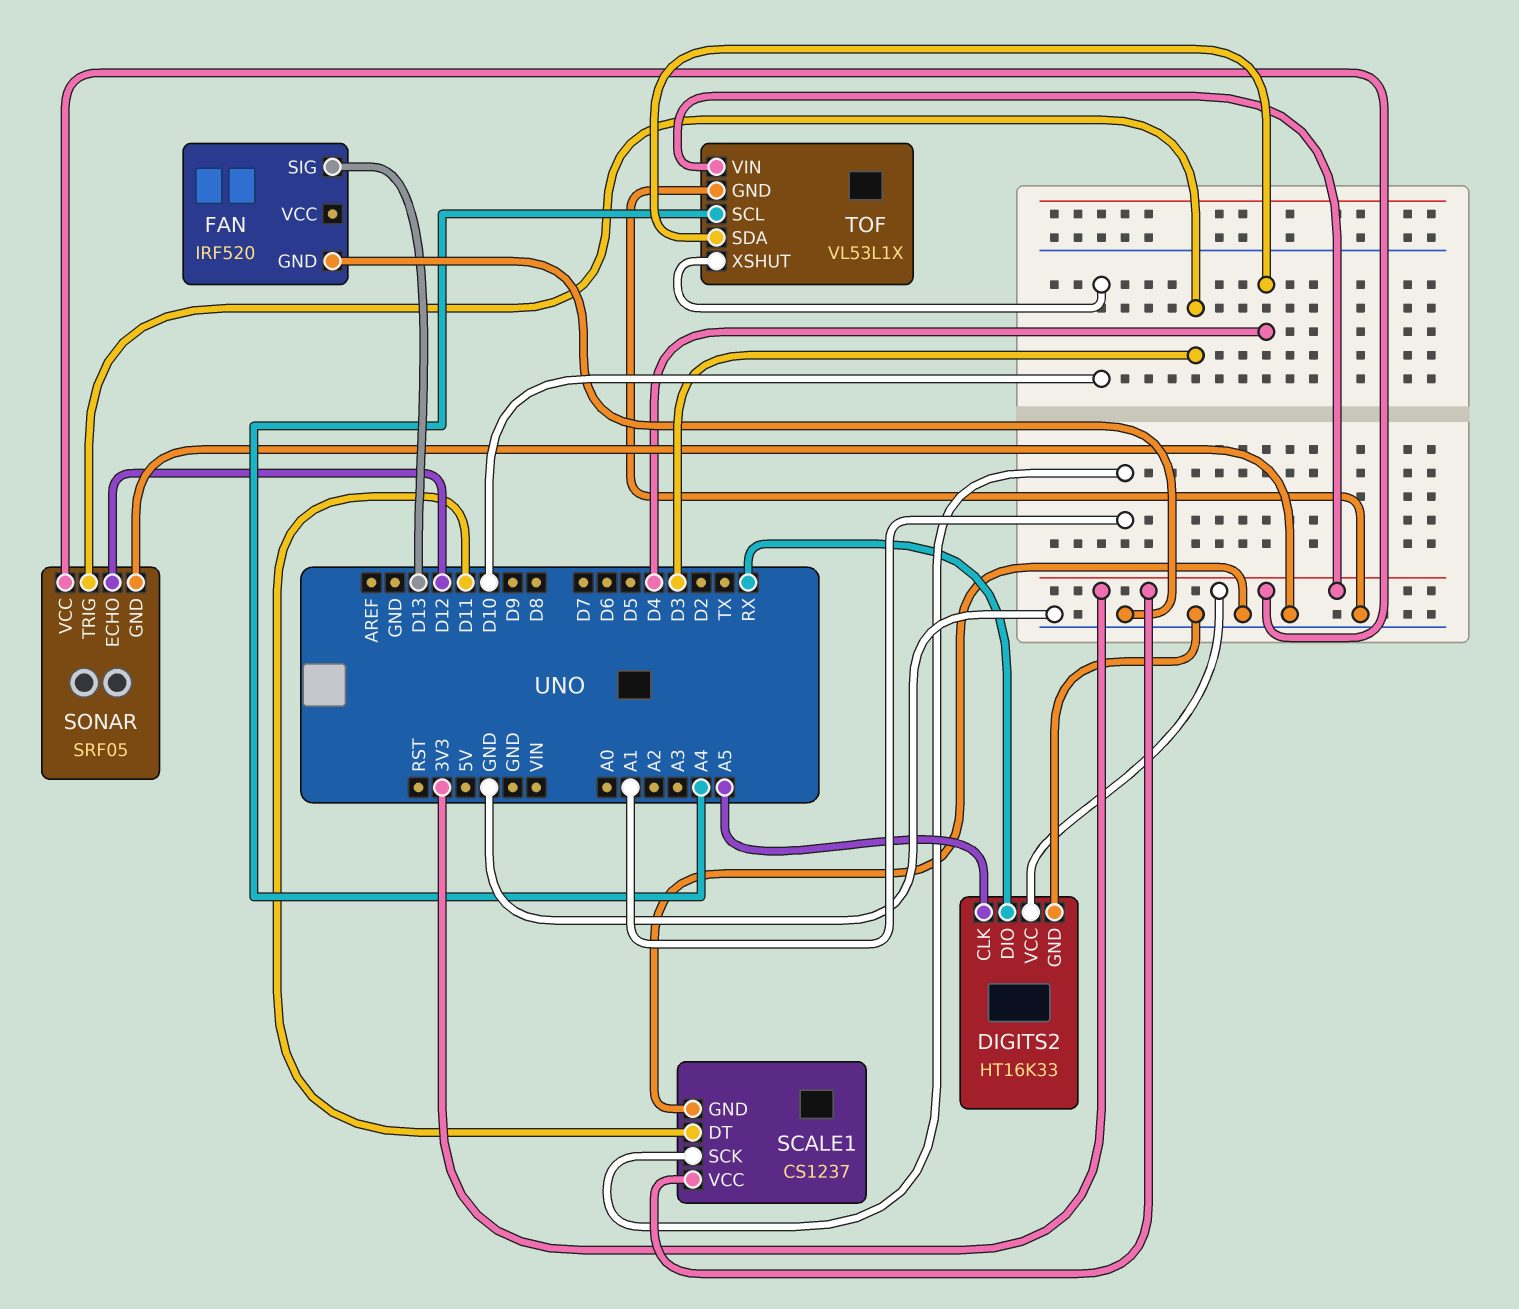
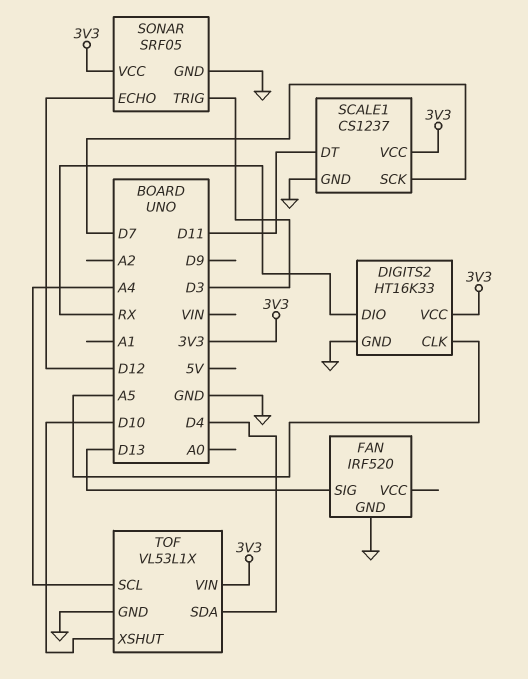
SCALE1 pin SCK: A1 -> D7

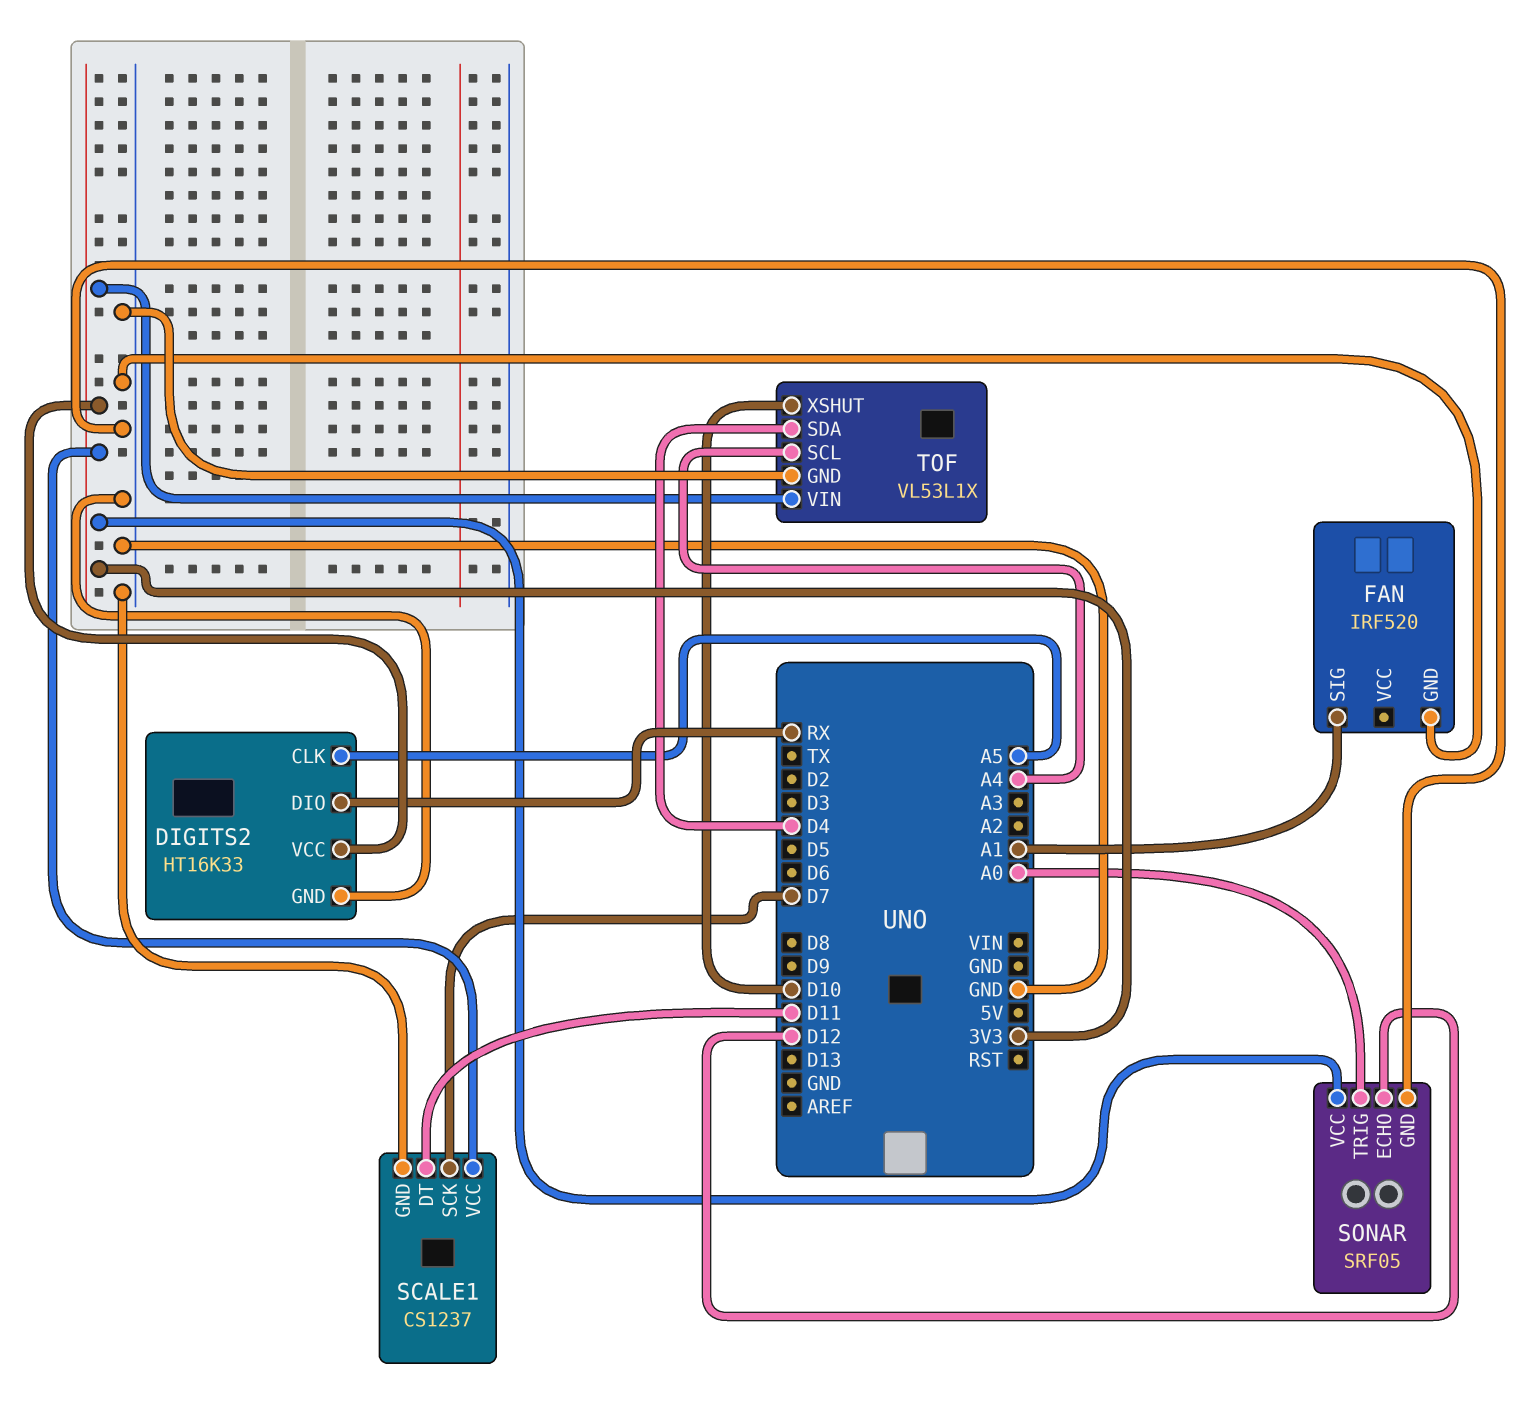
FAN pin SIG: D13 -> A1
SONAR pin TRIG: D3 -> A0

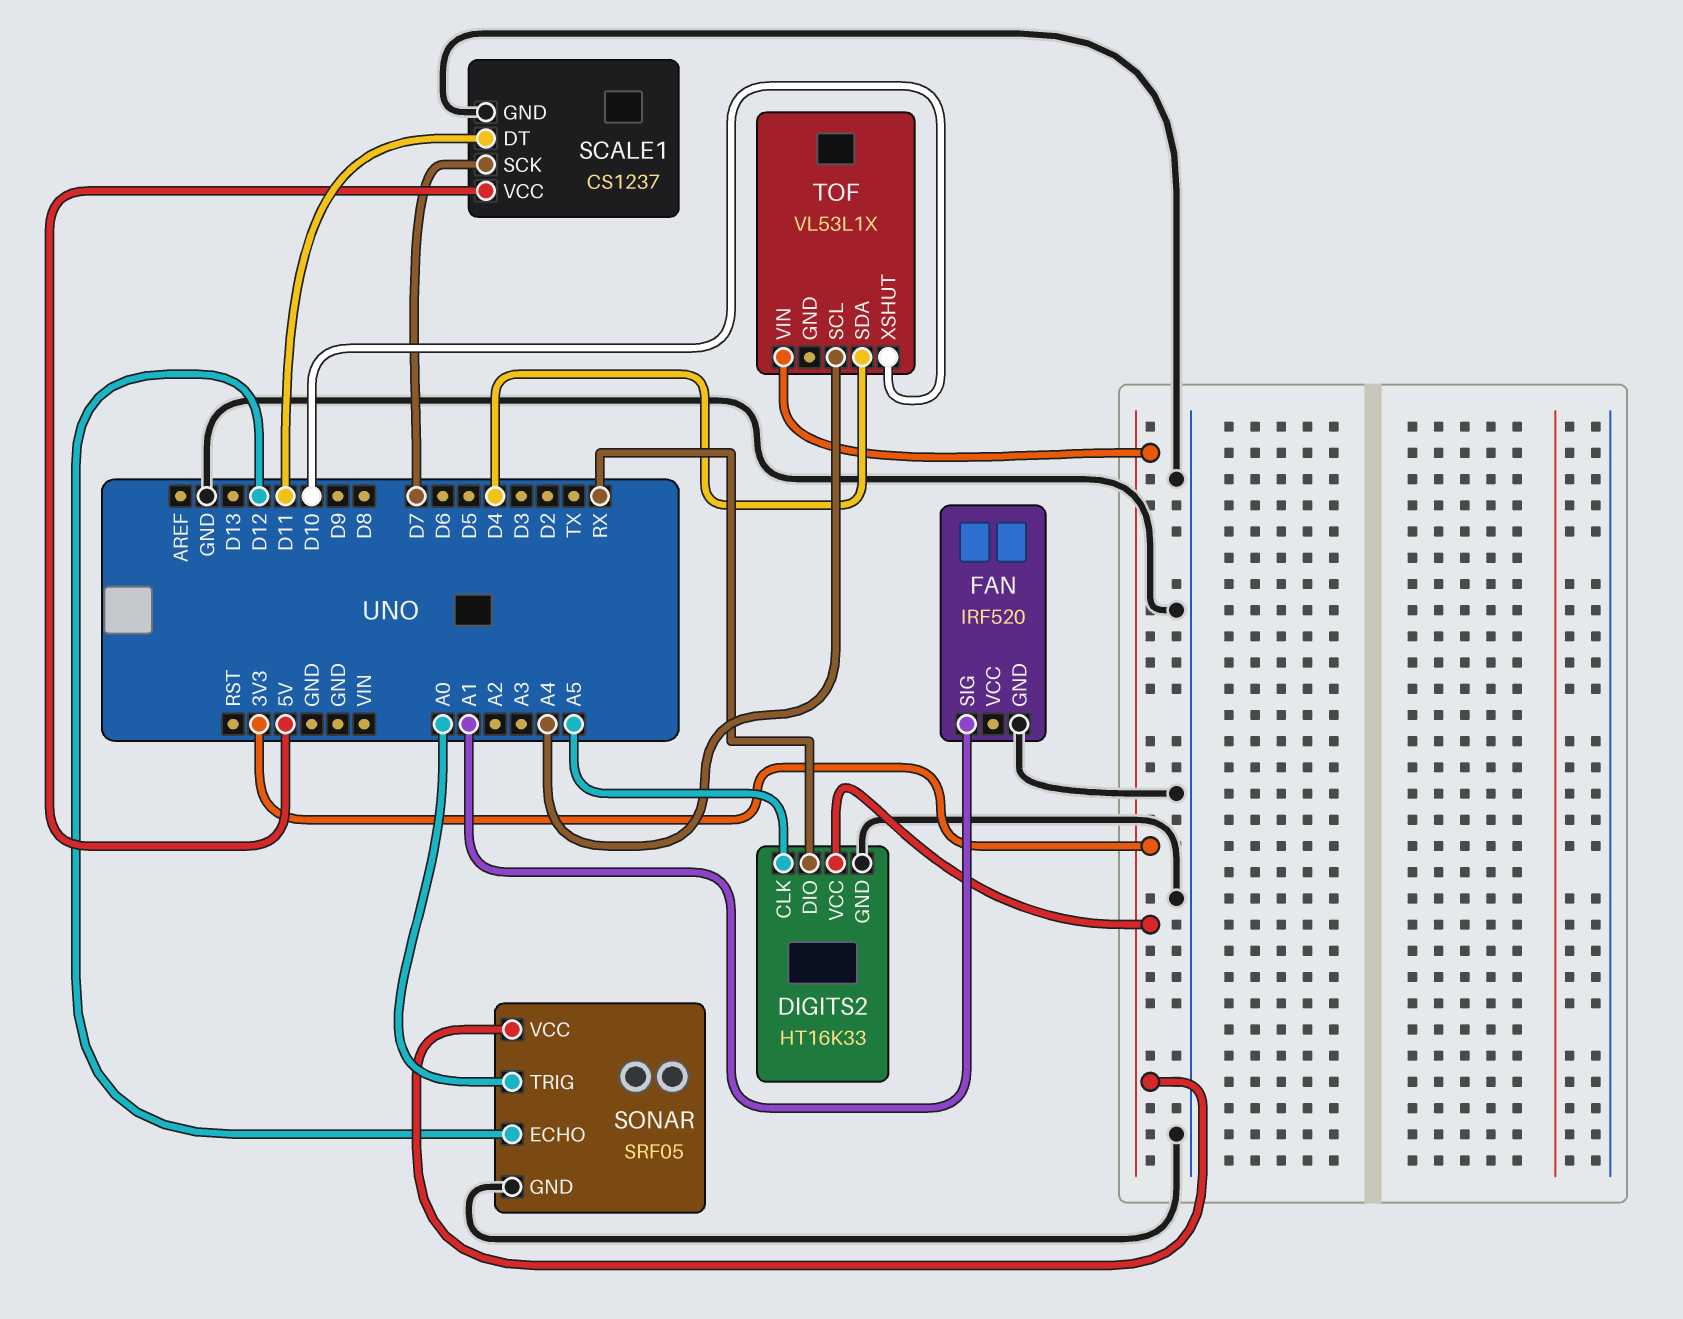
SCALE1 pin VCC: 3V3 -> 5V
TOF pin GND: GND -> none

